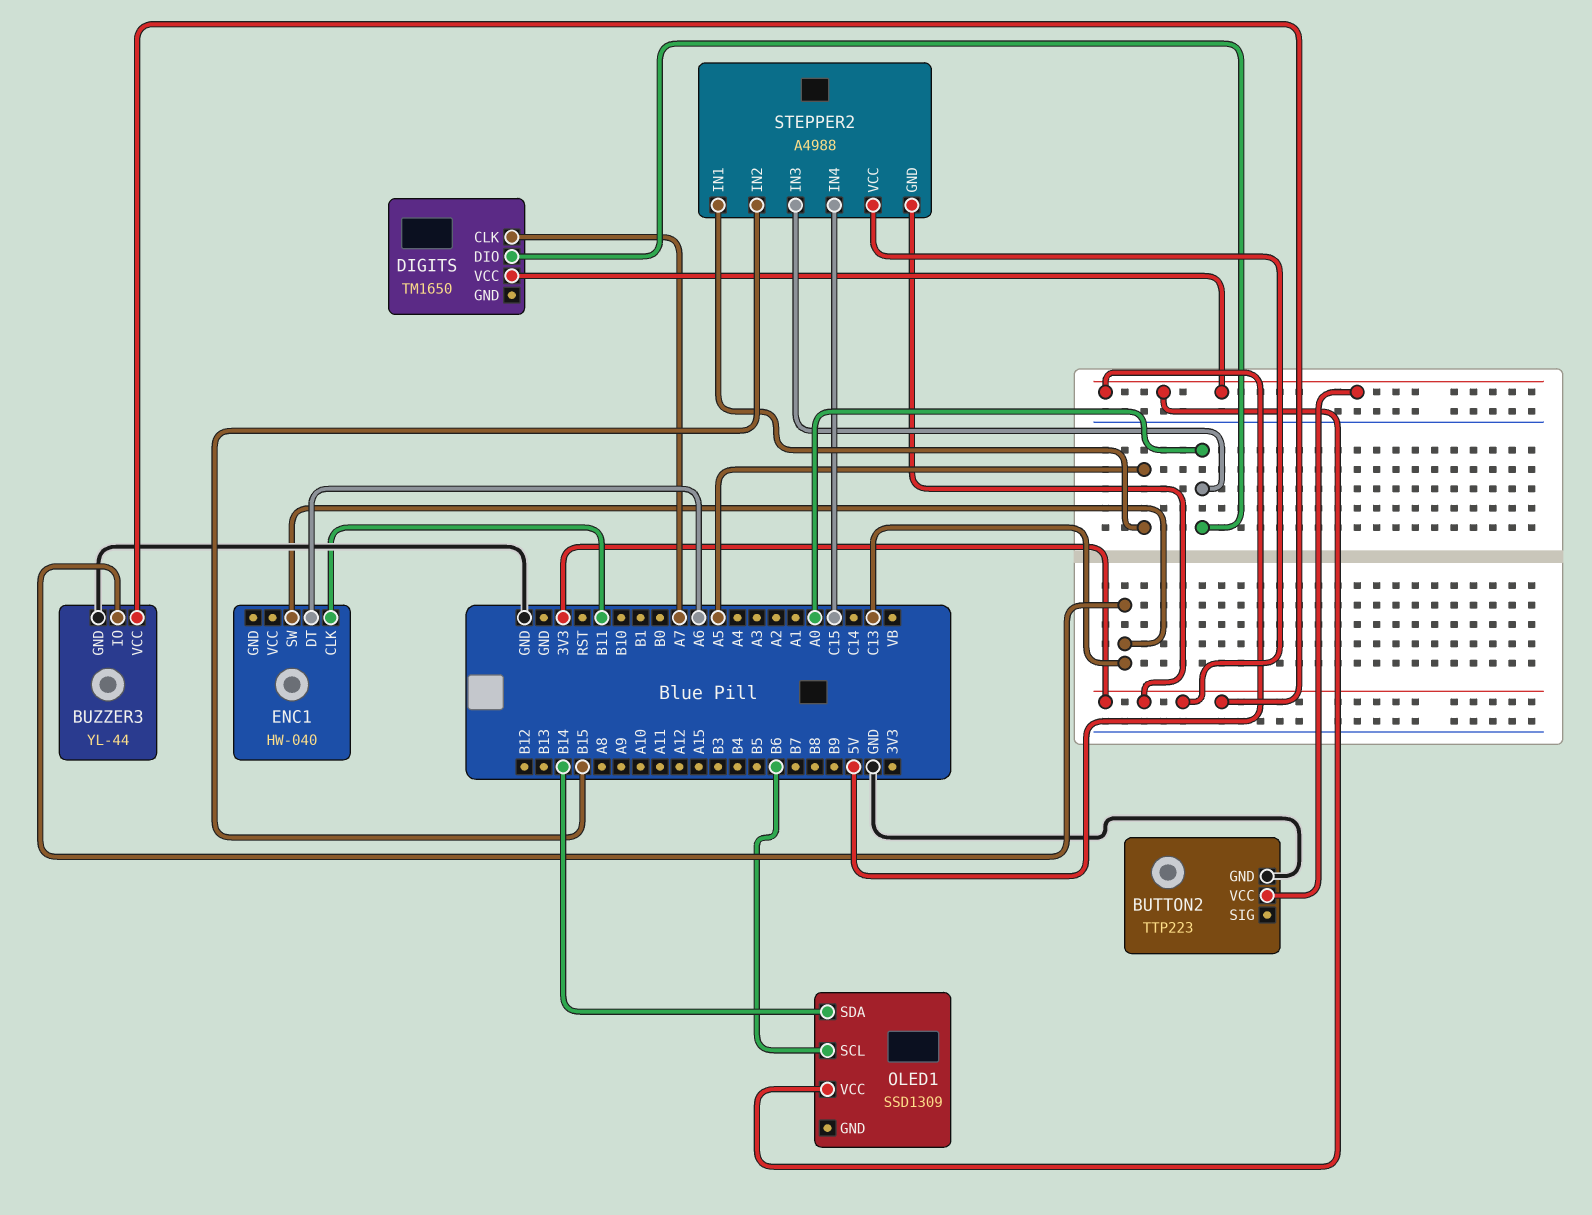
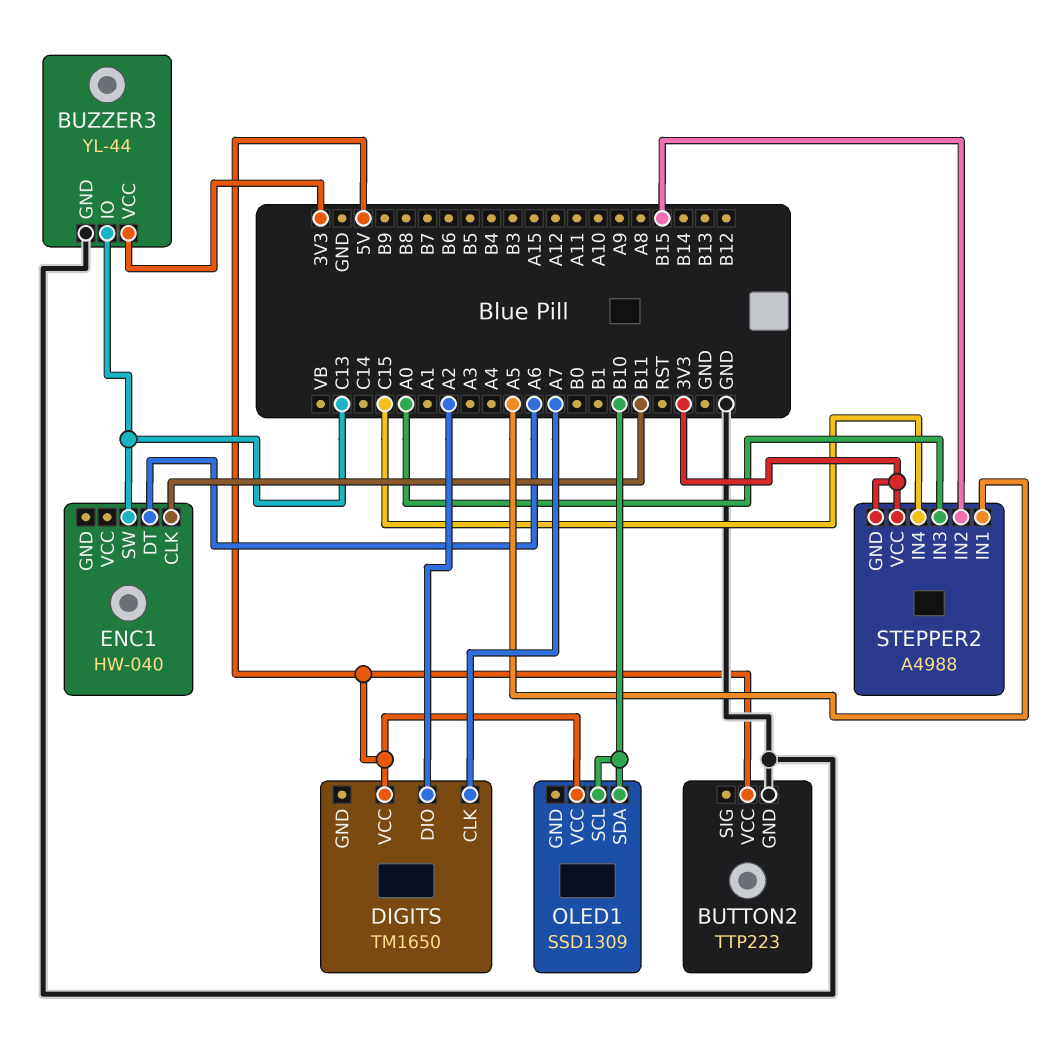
DIGITS pin DIO: A0 -> A2
OLED1 pin SCL: B6 -> B10
OLED1 pin SDA: B14 -> B10

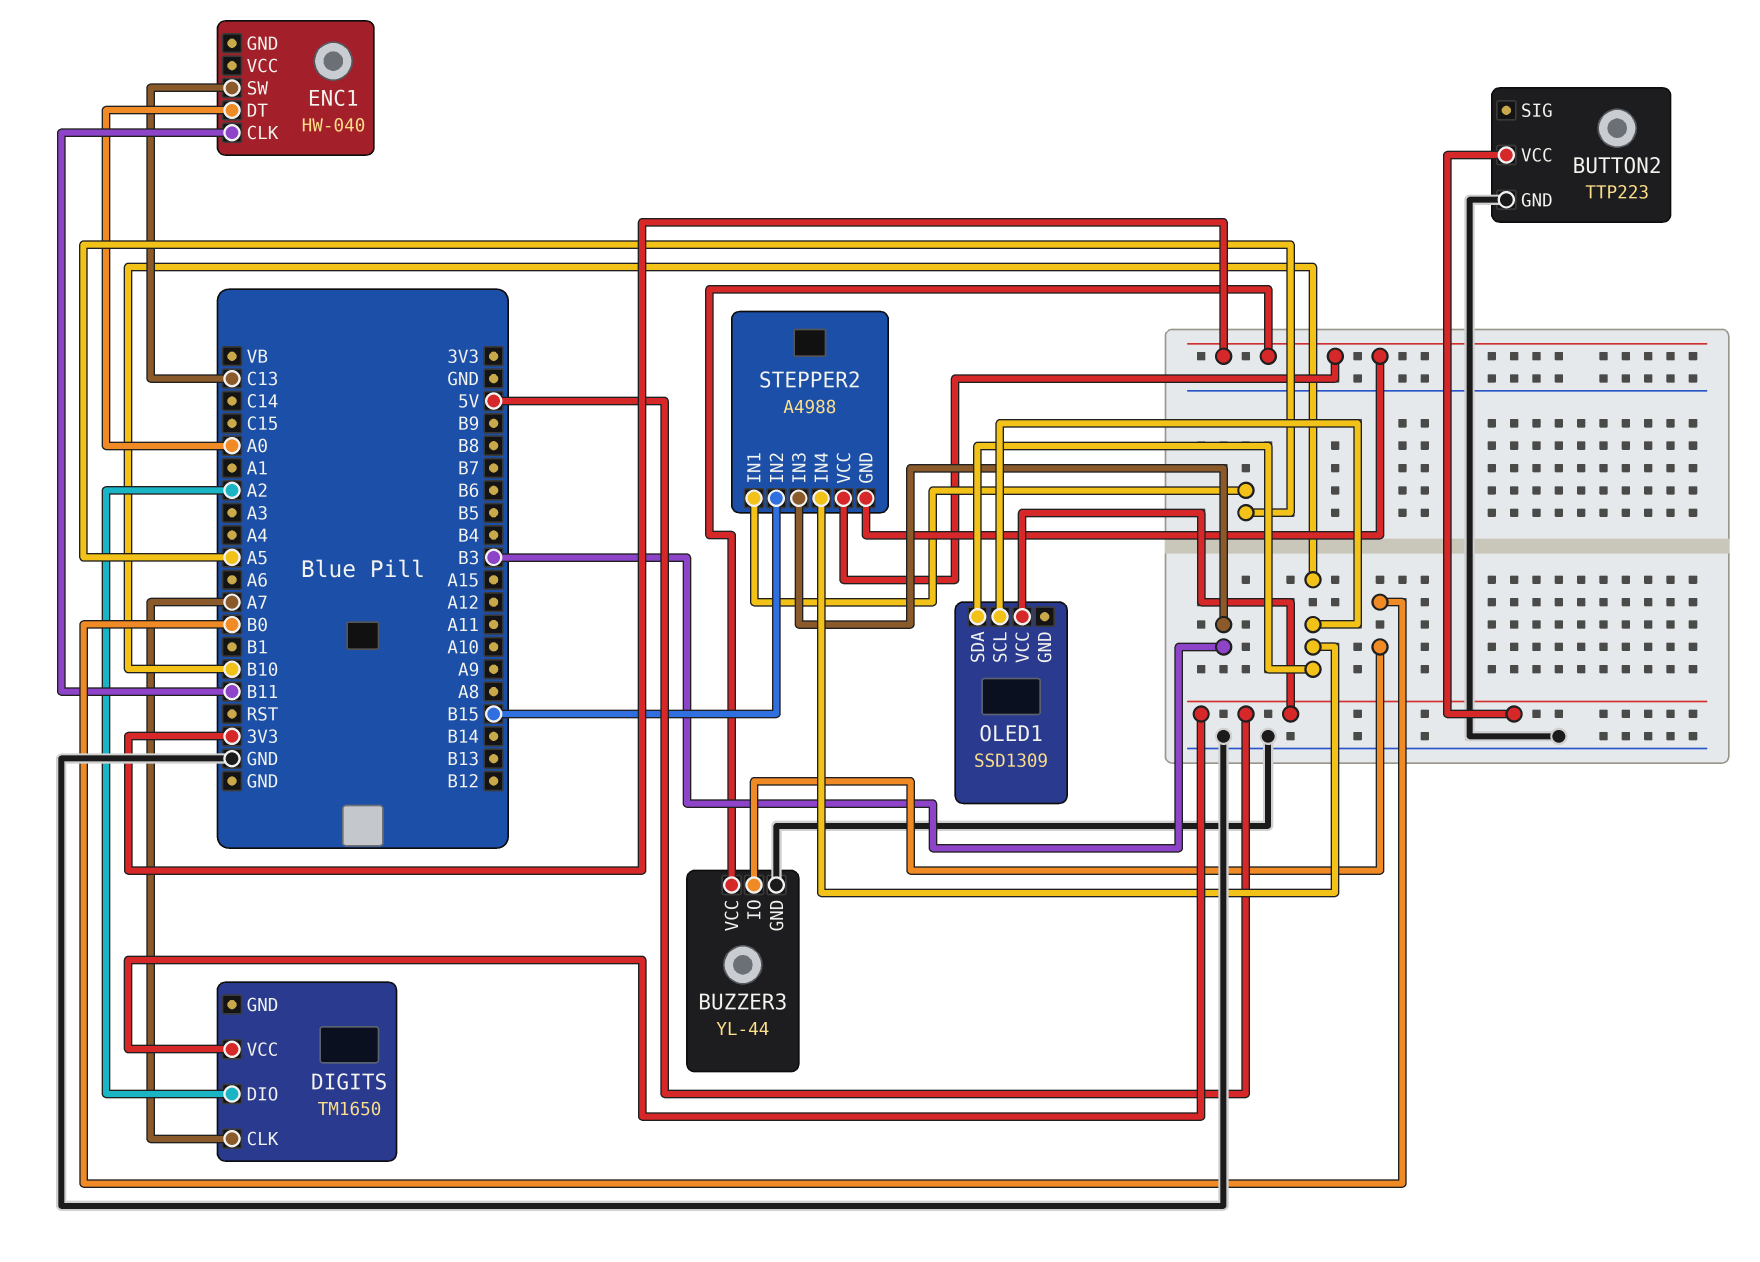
BUZZER3 pin IO: C13 -> B0
ENC1 pin DT: A6 -> A0
STEPPER2 pin IN3: A0 -> B3
STEPPER2 pin IN4: C15 -> B10

